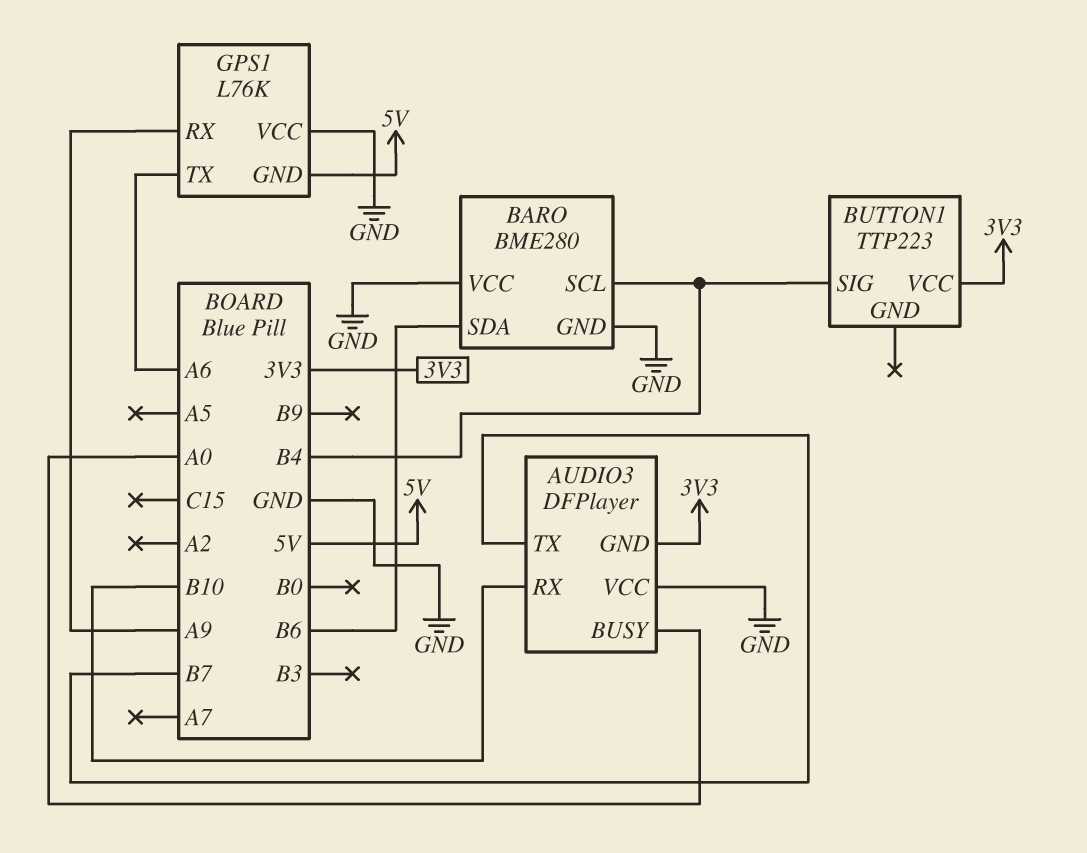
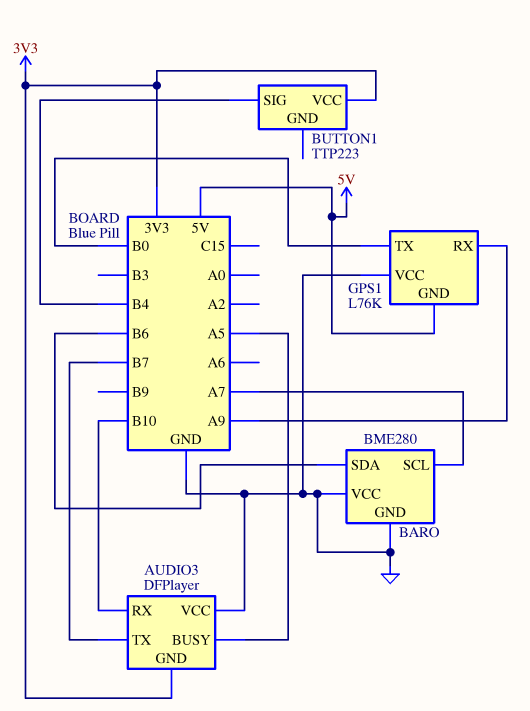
AUDIO3 pin BUSY: A0 -> A5
BARO pin SCL: B4 -> A7
GPS1 pin TX: A6 -> B0

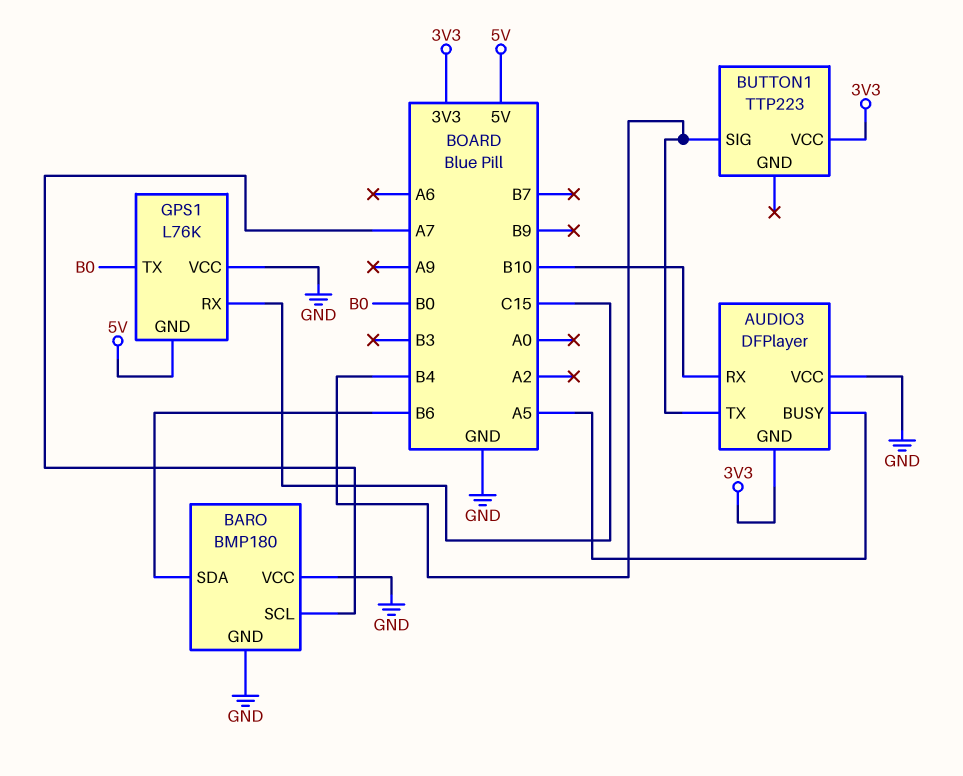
AUDIO3 pin TX: B7 -> B4
BARO: BME280 -> BMP180
GPS1 pin RX: A9 -> C15

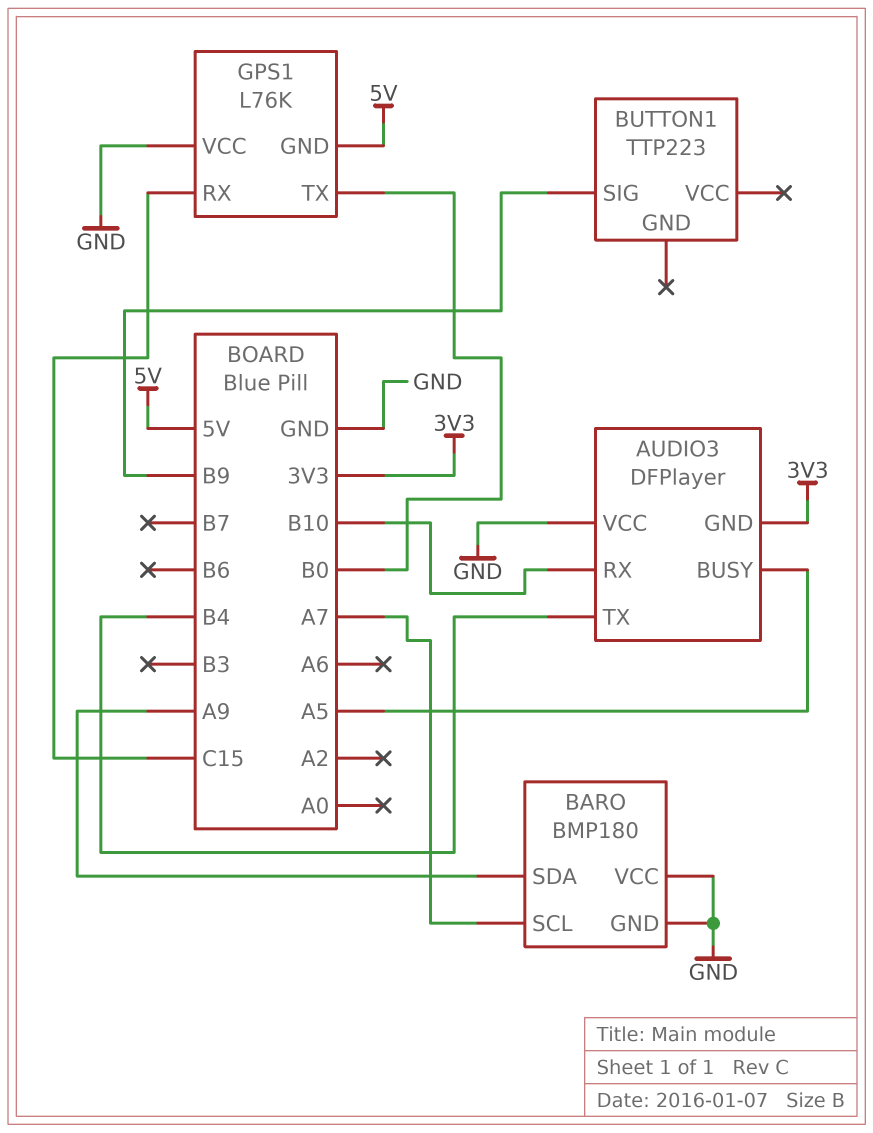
BARO pin SDA: B6 -> A9
BUTTON1 pin SIG: B4 -> B9
BUTTON1 pin VCC: 3V3 -> none

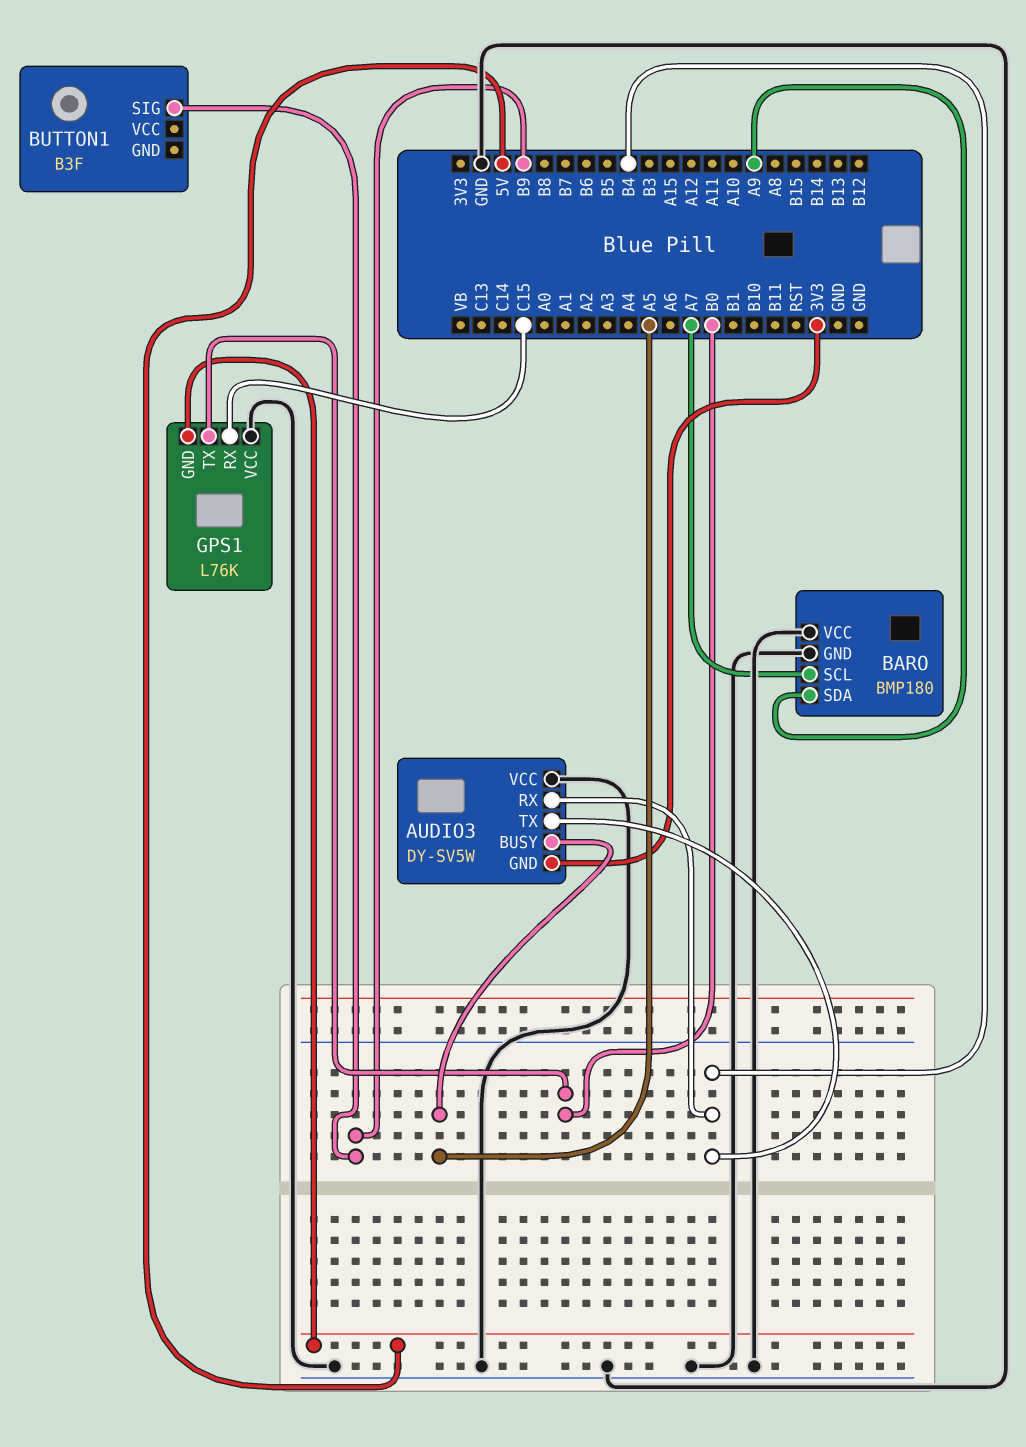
AUDIO3: DFPlayer -> DY-SV5W
AUDIO3 pin RX: B10 -> B4
BUTTON1: TTP223 -> B3F

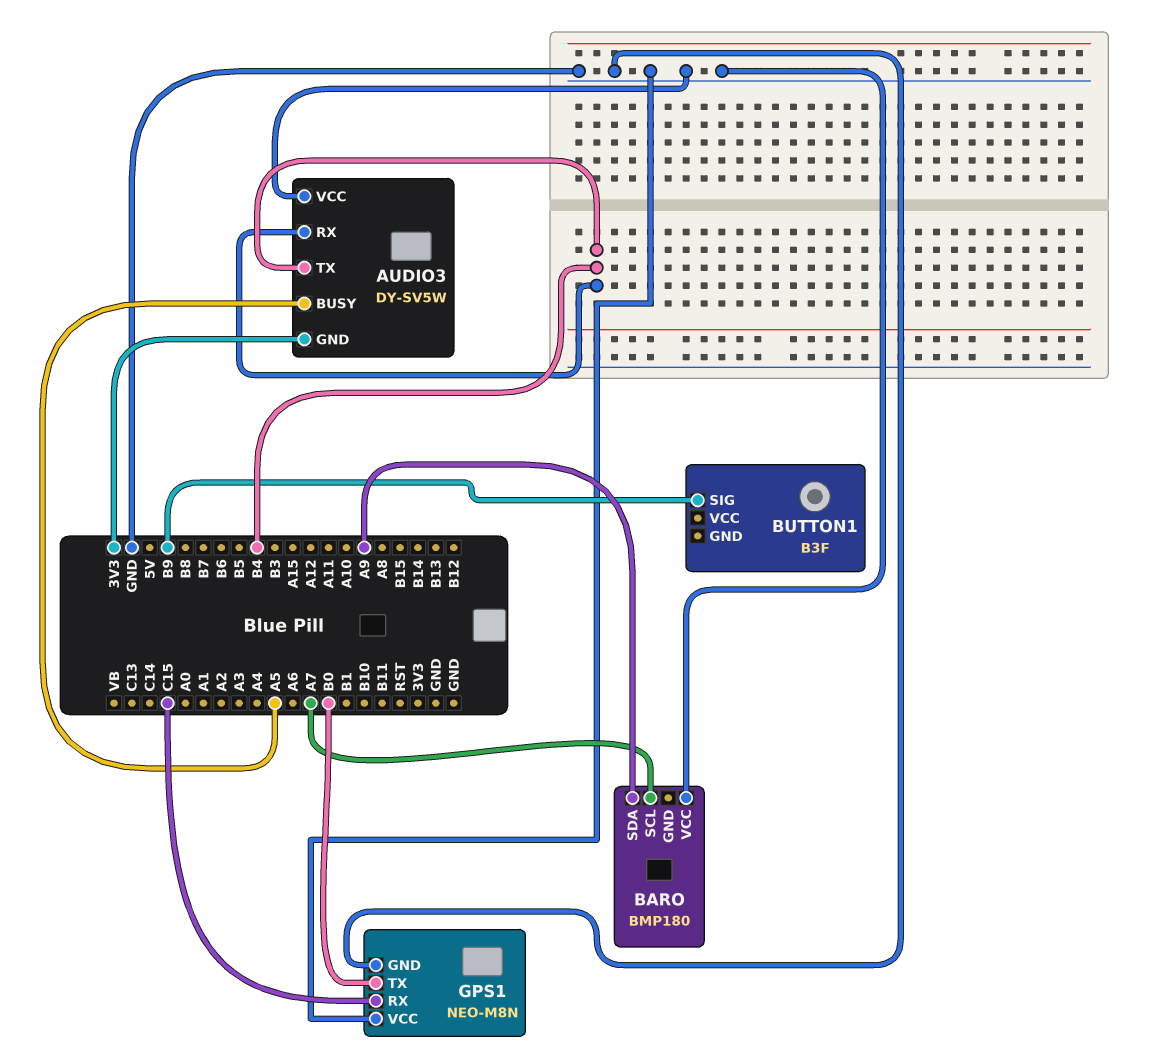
BARO pin GND: GND -> none
GPS1: L76K -> NEO-M8N
GPS1 pin GND: 5V -> GND

